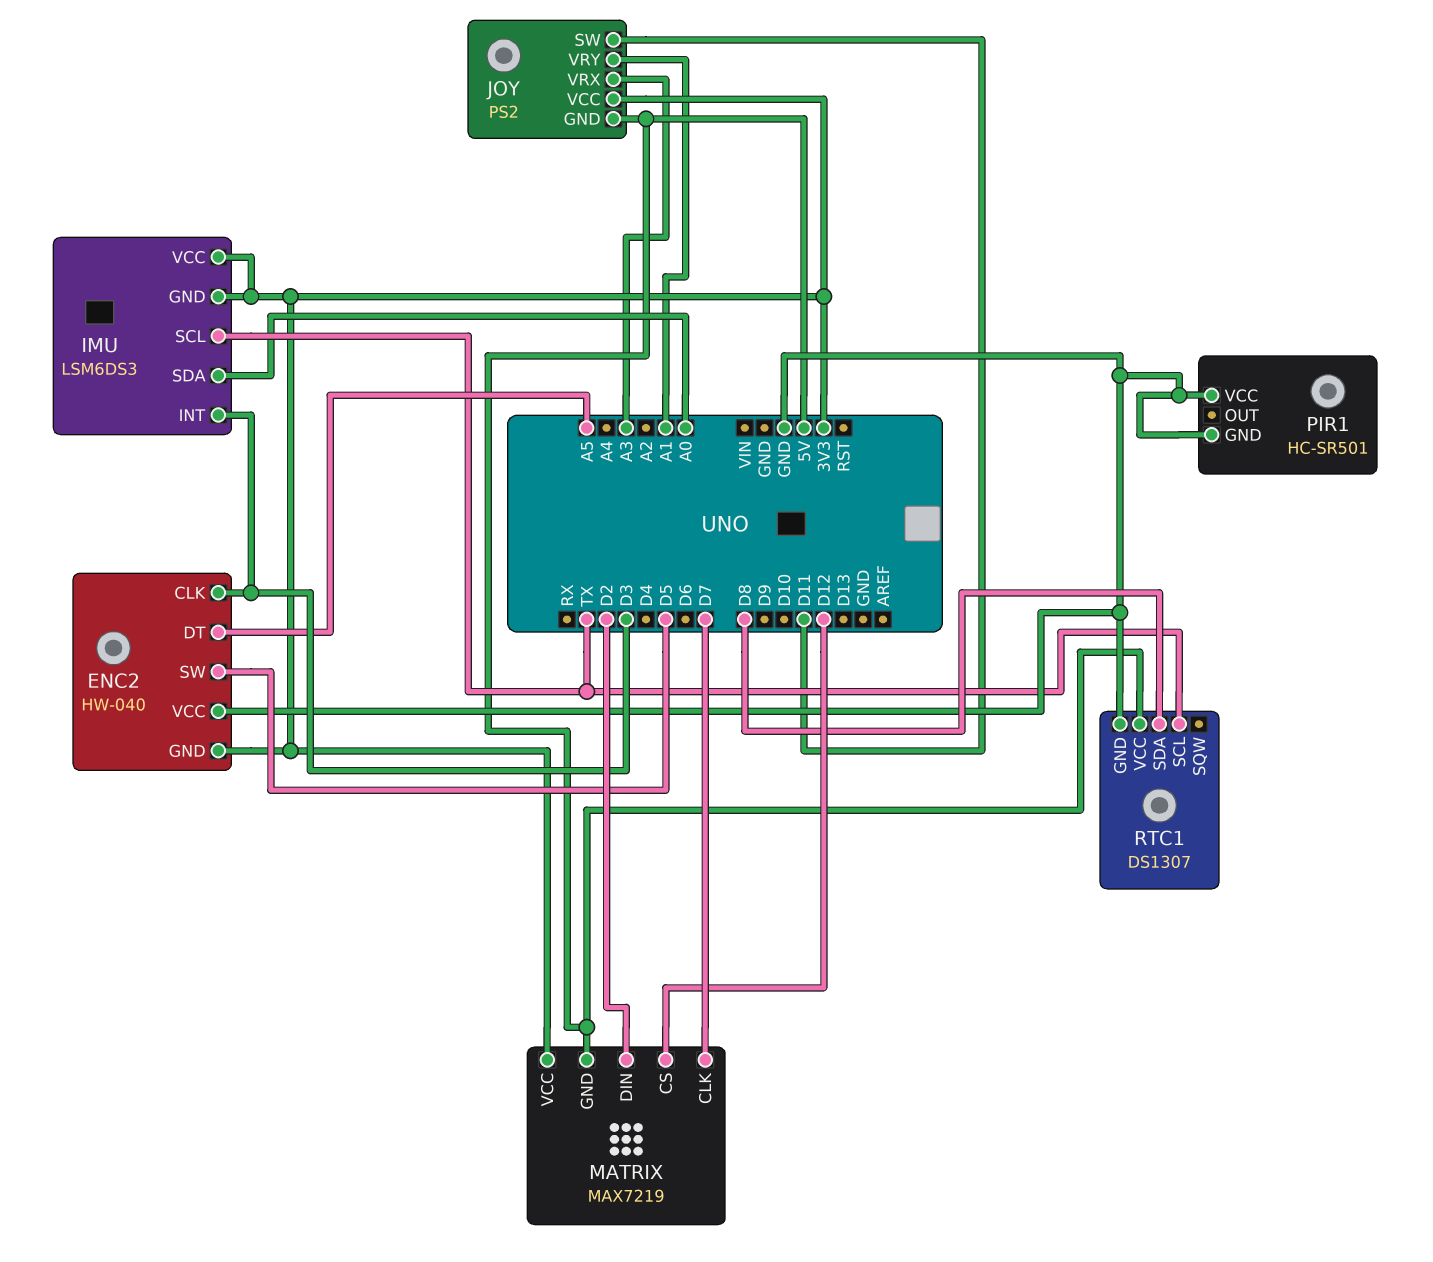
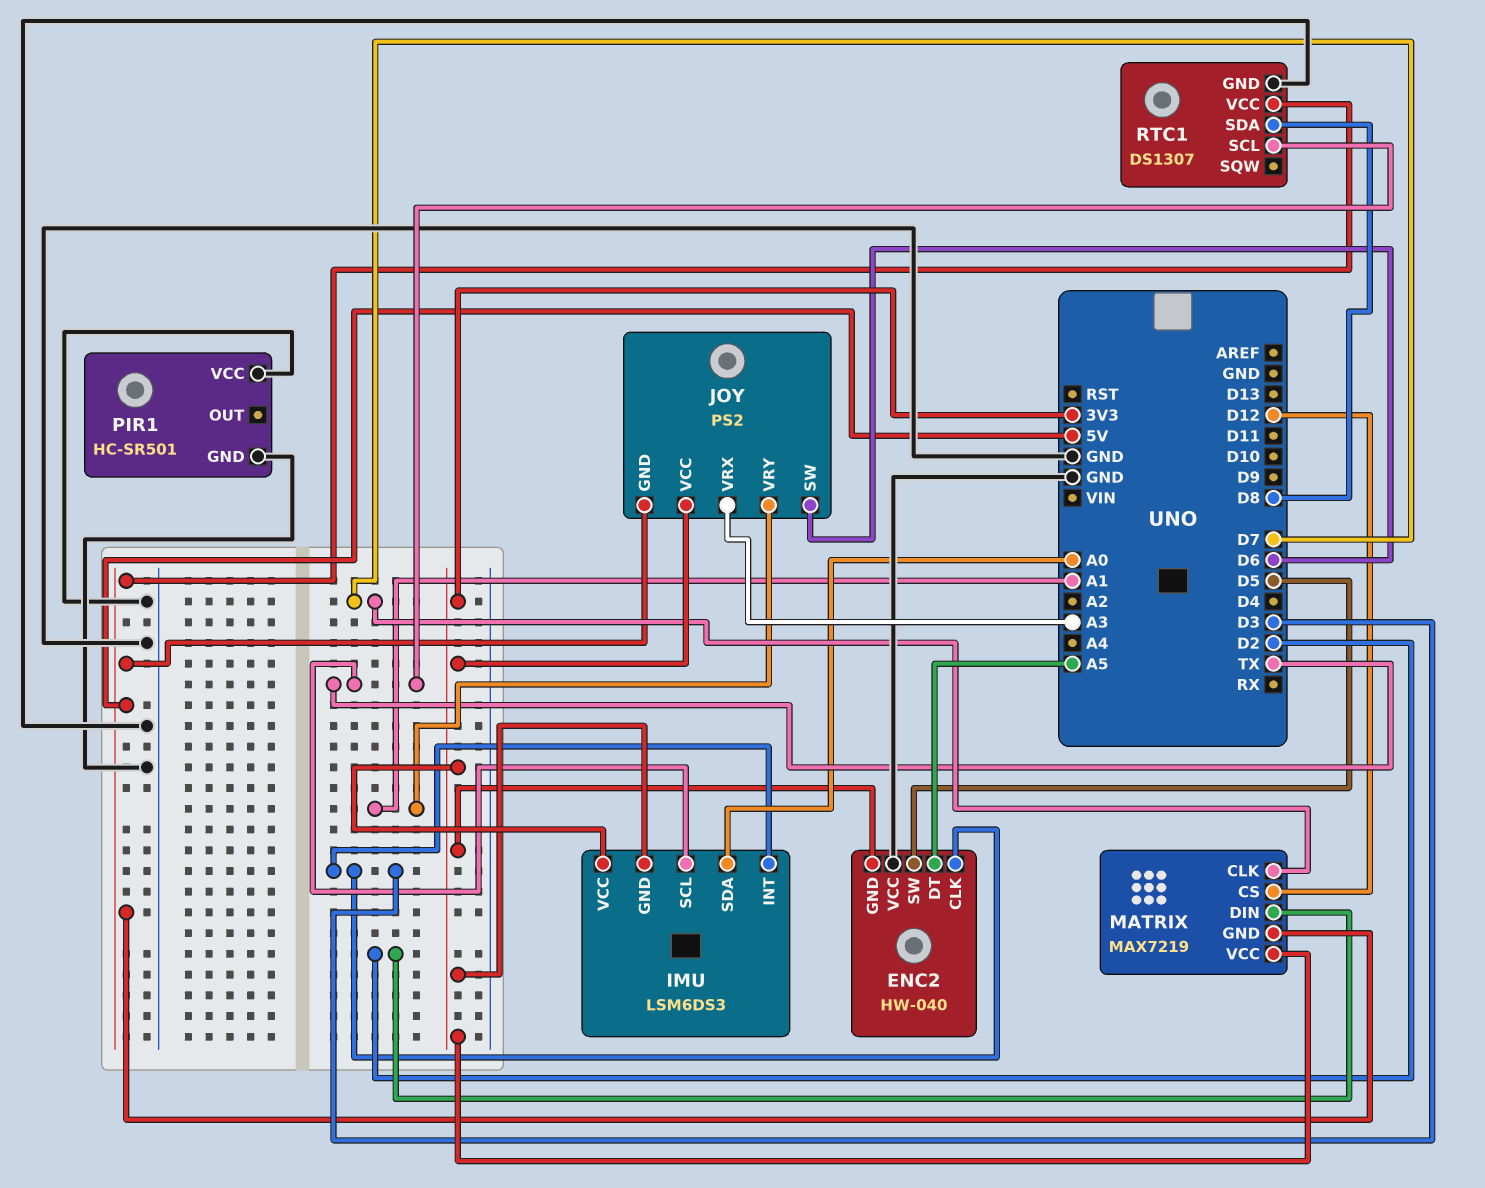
JOY pin SW: D11 -> D6

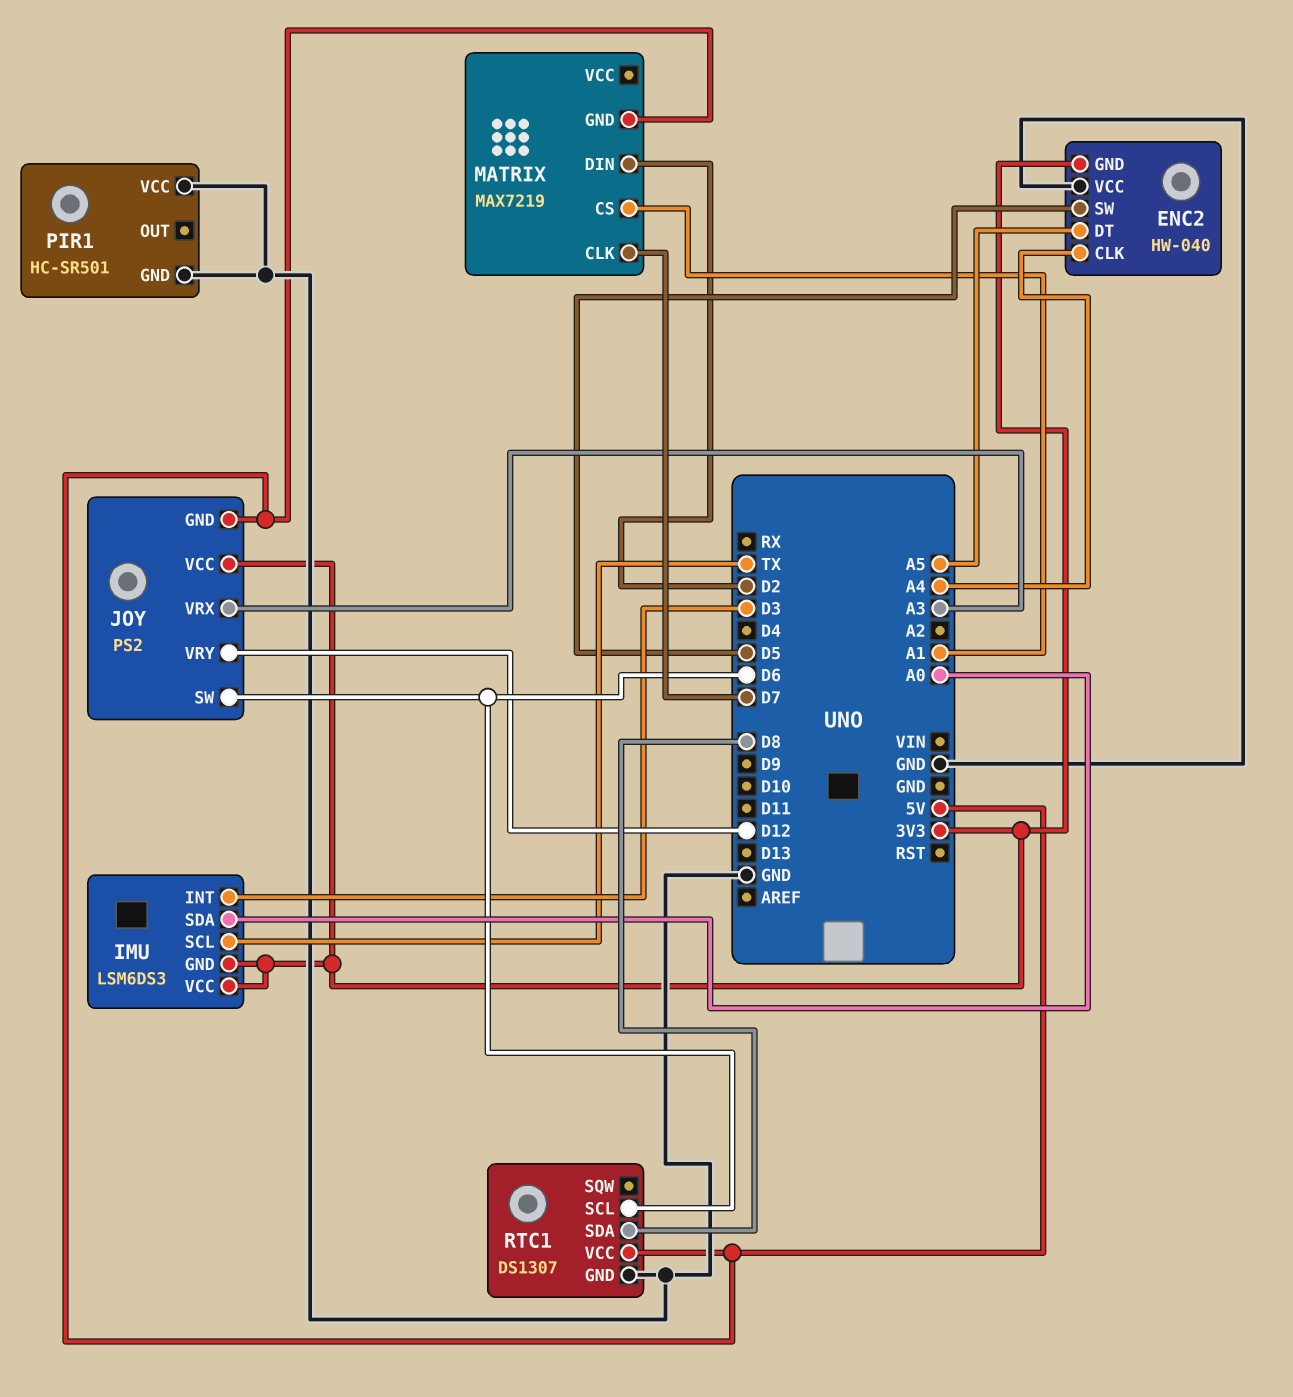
ENC2 pin CLK: D3 -> A4
JOY pin VRY: A1 -> D12
MATRIX pin CS: D12 -> A1
MATRIX pin VCC: 3V3 -> none
RTC1 pin SCL: TX -> D6

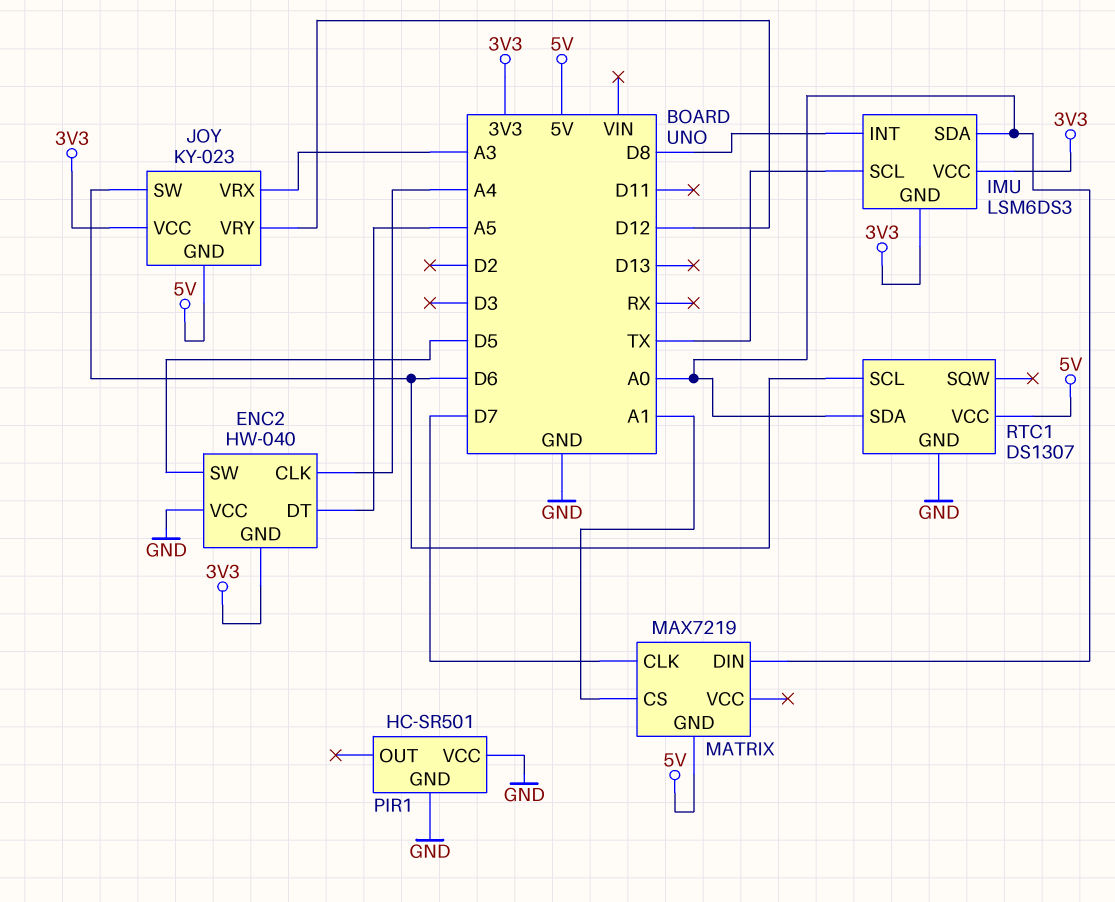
IMU pin INT: D3 -> D8
JOY: PS2 -> KY-023
MATRIX pin DIN: D2 -> A0
RTC1 pin SDA: D8 -> A0

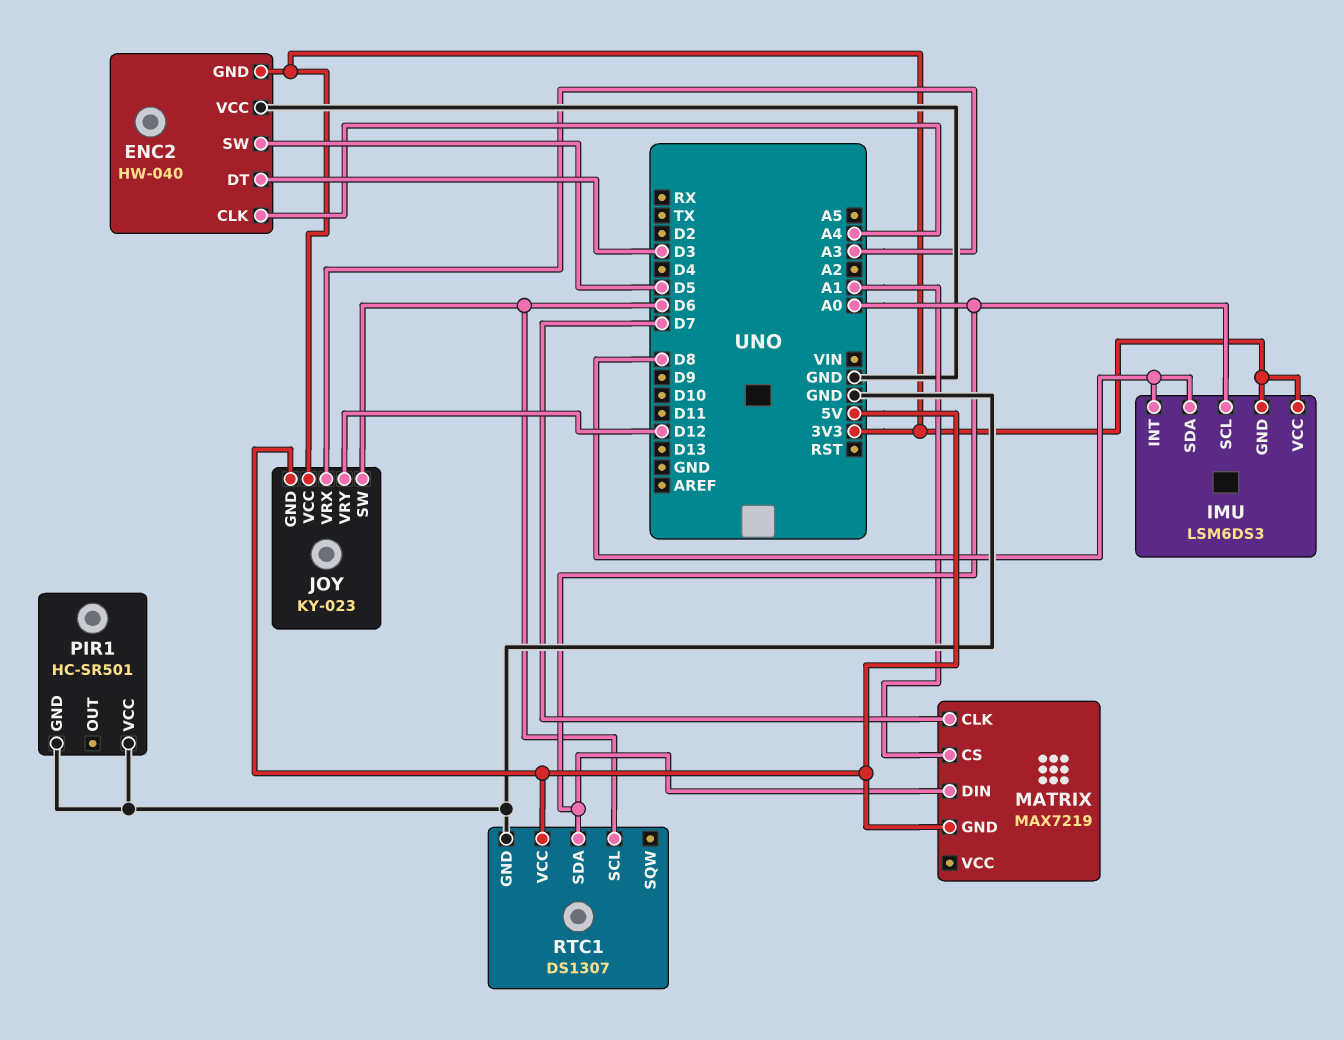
ENC2 pin DT: A5 -> D3
IMU pin SCL: TX -> A0
IMU pin SDA: A0 -> D8

